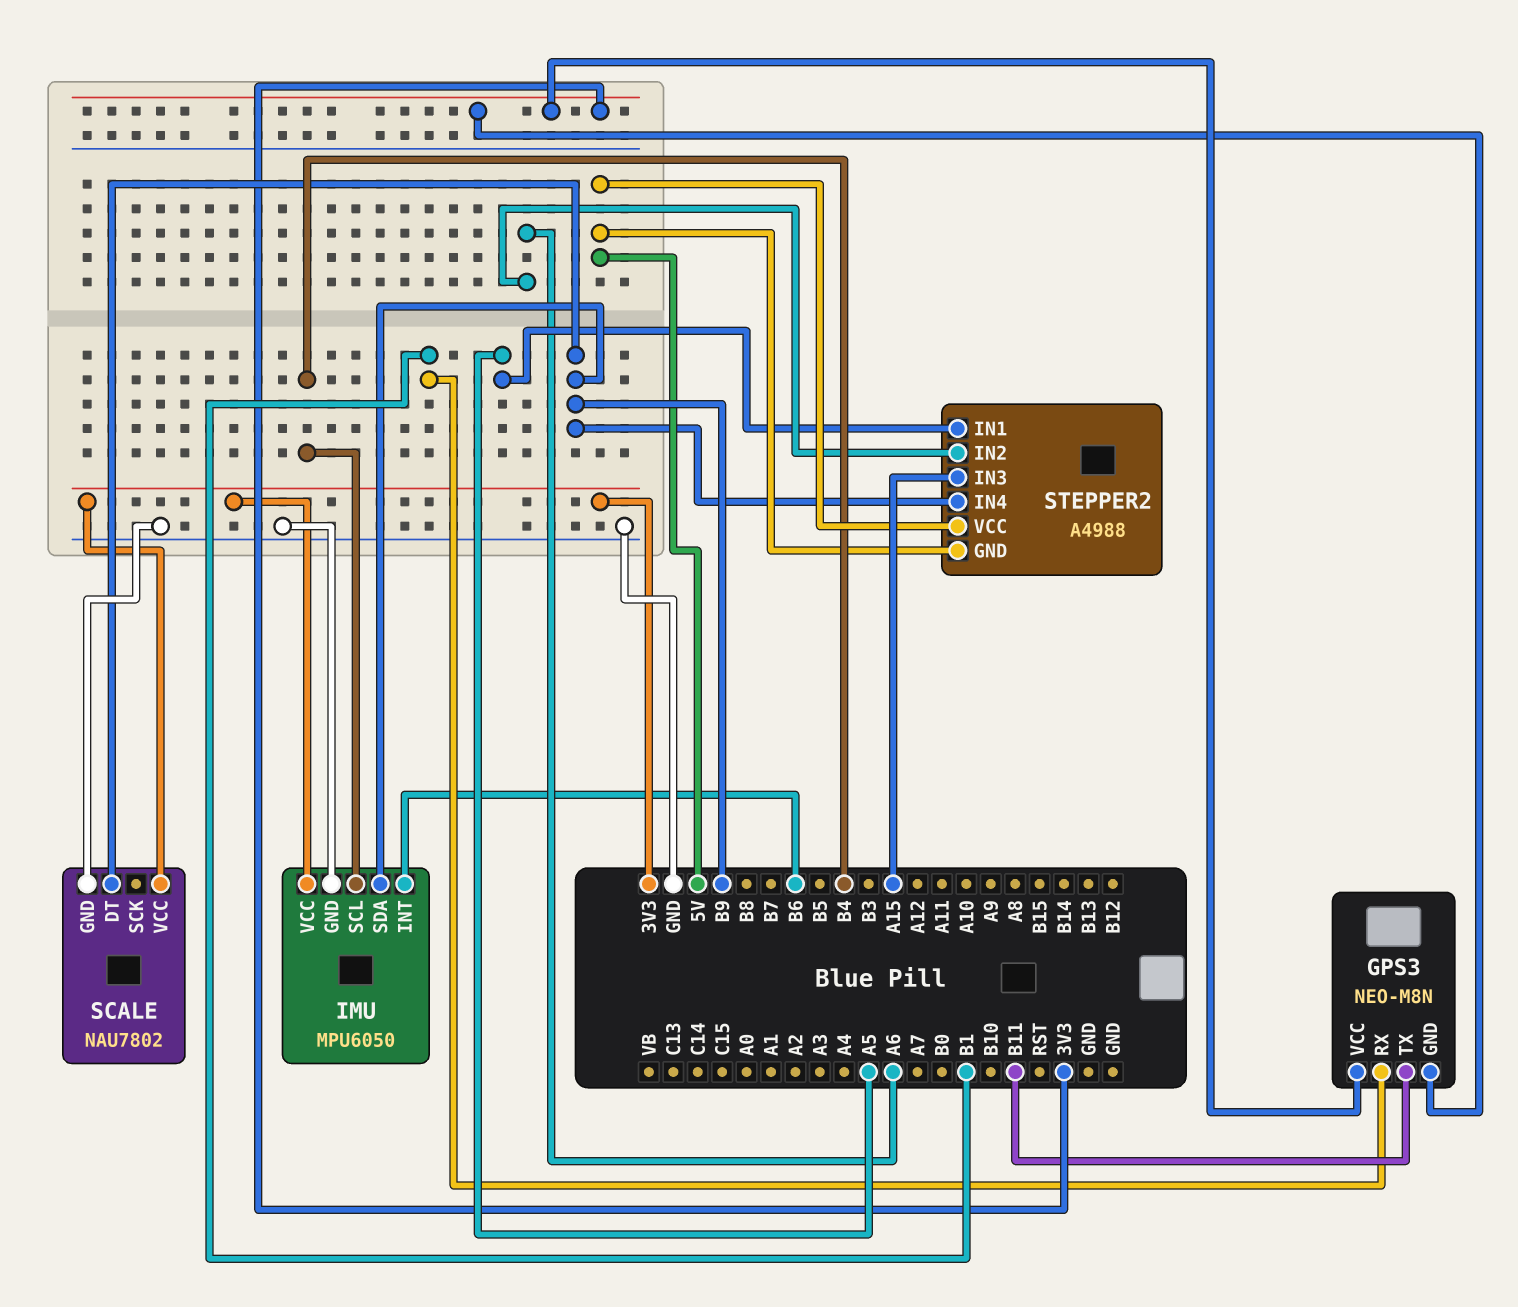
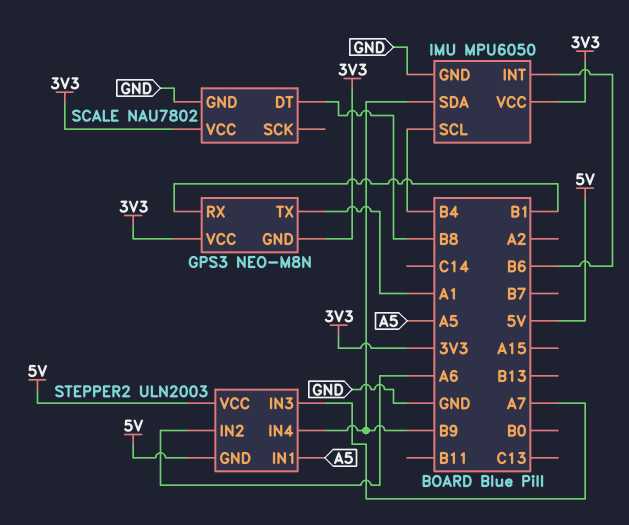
GPS3 pin TX: B11 -> A1
SCALE pin DT: B9 -> B8
STEPPER2: A4988 -> ULN2003
STEPPER2 pin IN3: A15 -> A7

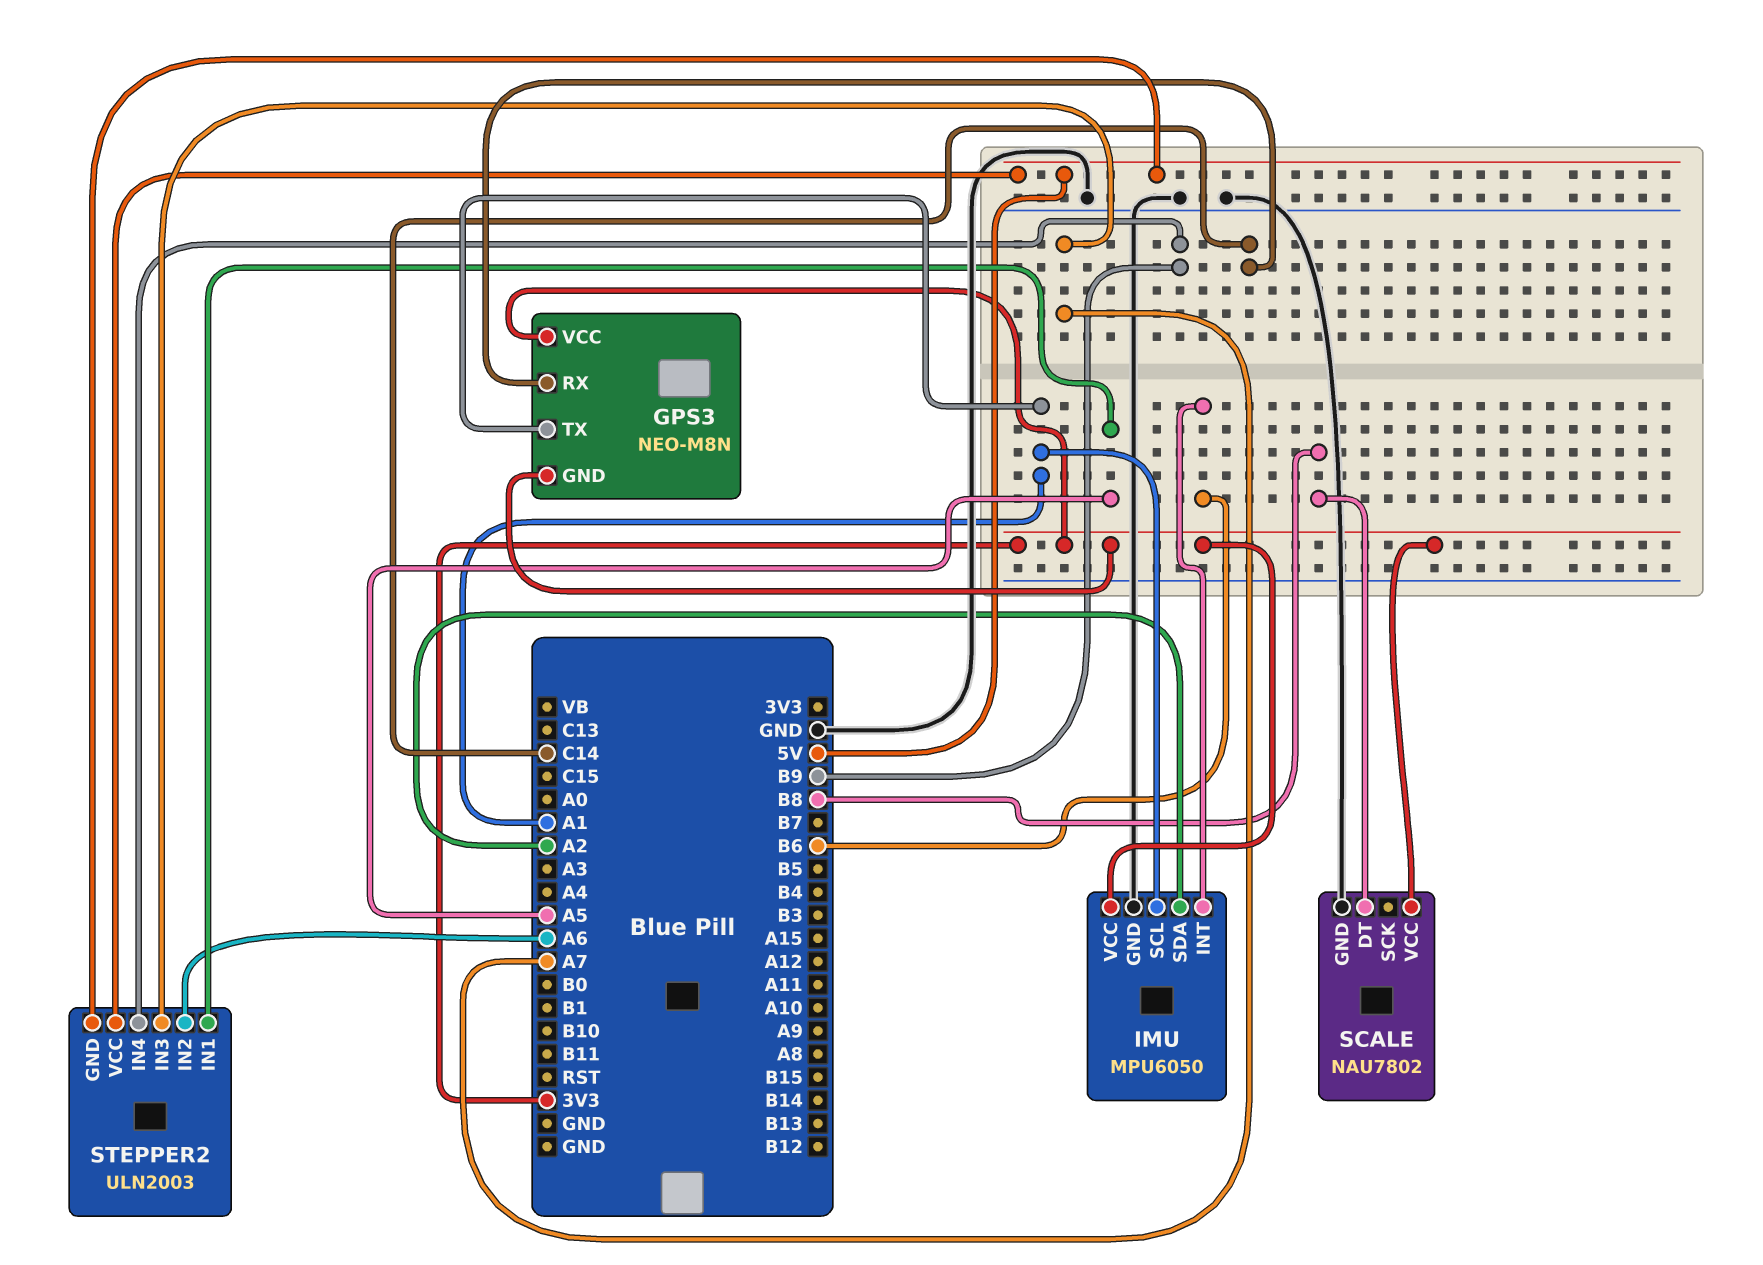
GPS3 pin RX: B1 -> C14
IMU pin SCL: B4 -> A1
IMU pin SDA: B9 -> A2

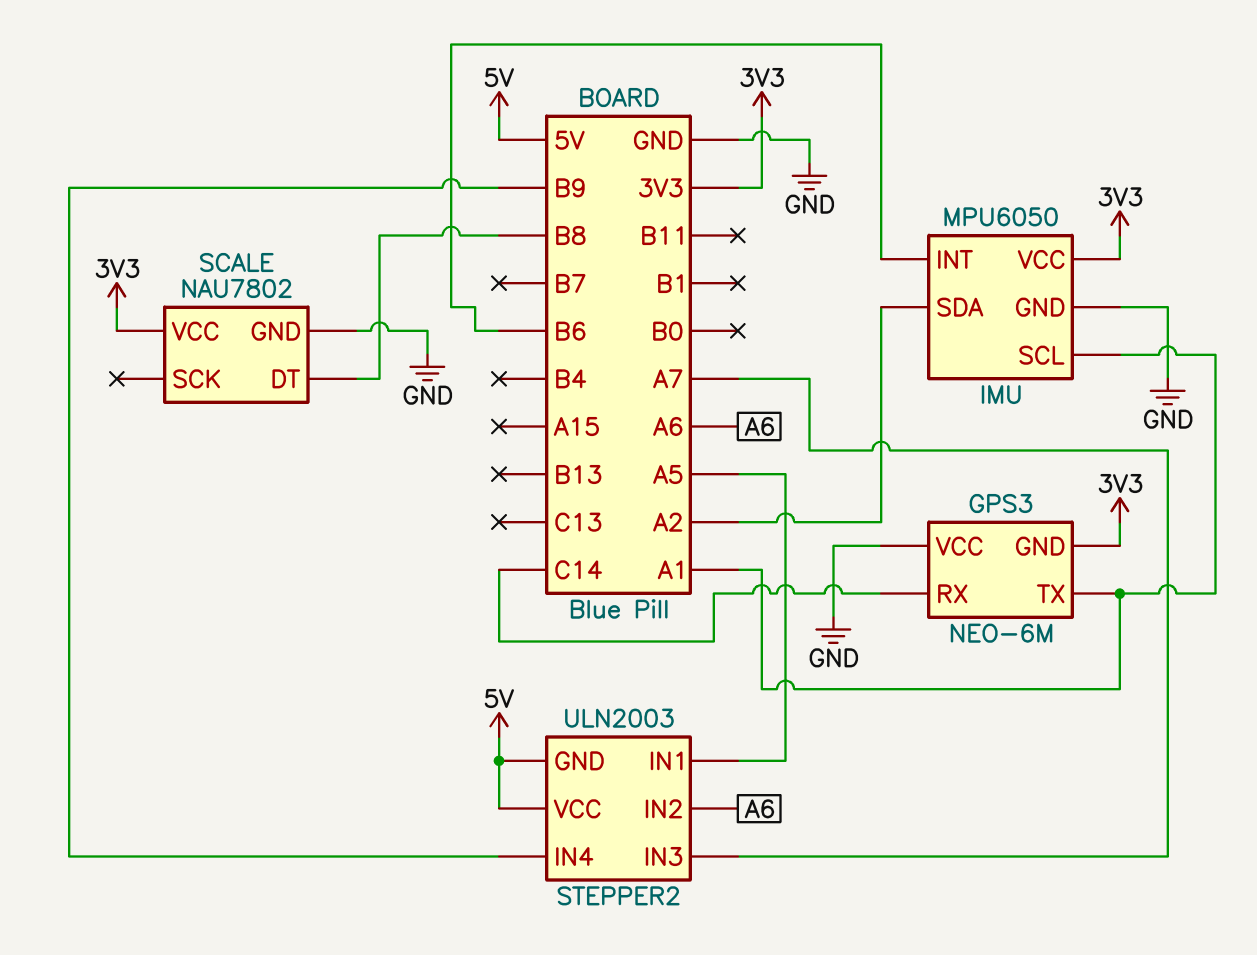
GPS3: NEO-M8N -> NEO-6M
GPS3 pin VCC: 3V3 -> GND

